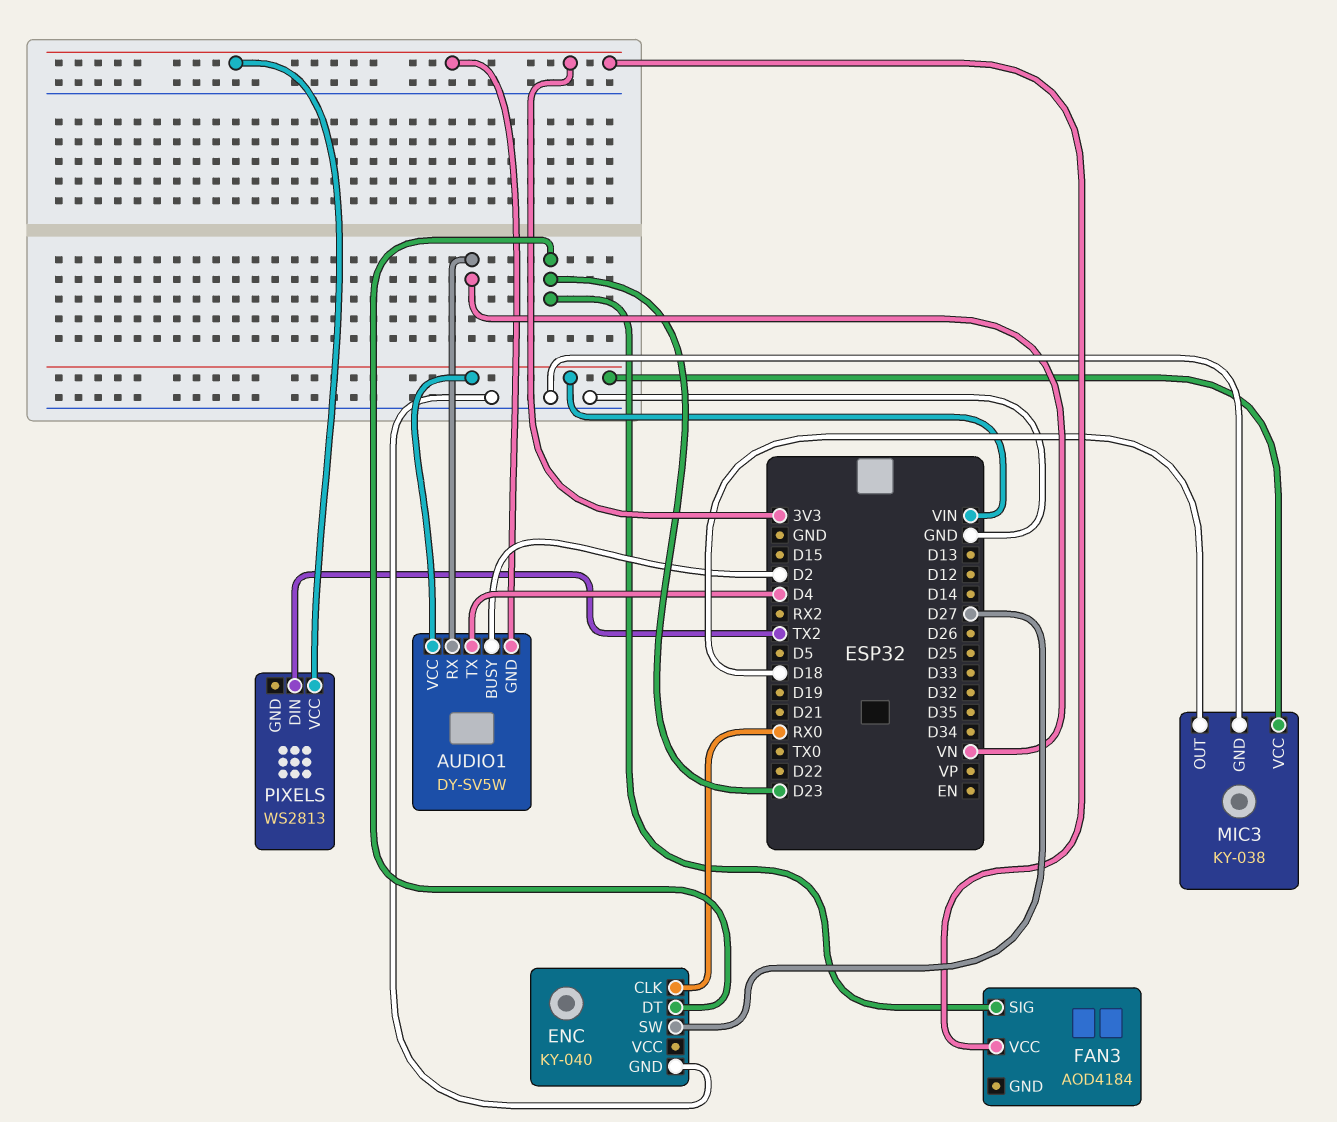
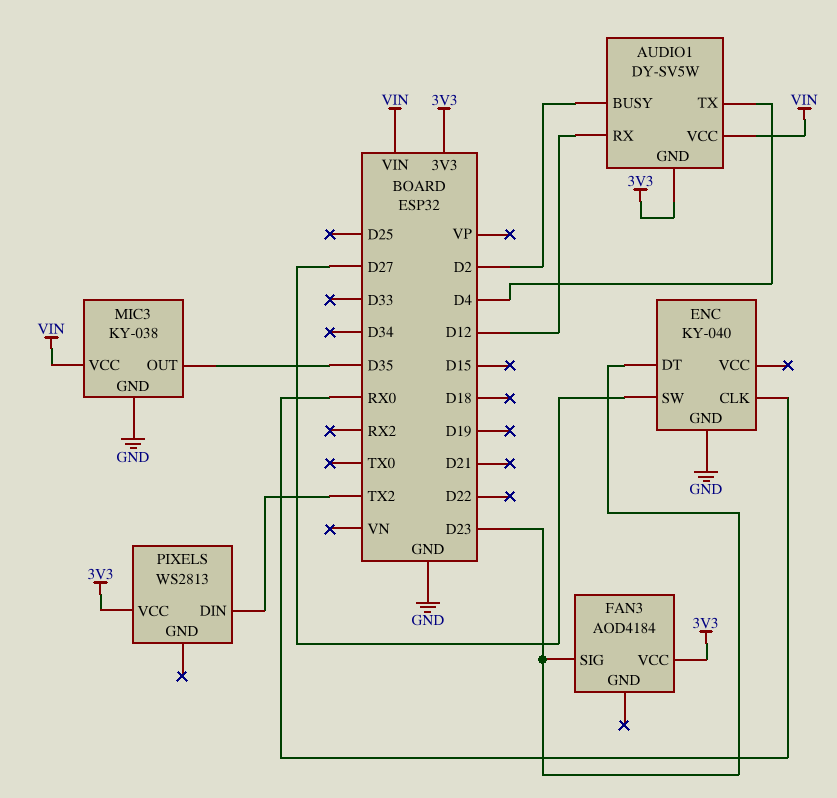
AUDIO1 pin RX: VN -> D12
MIC3 pin OUT: D18 -> D35

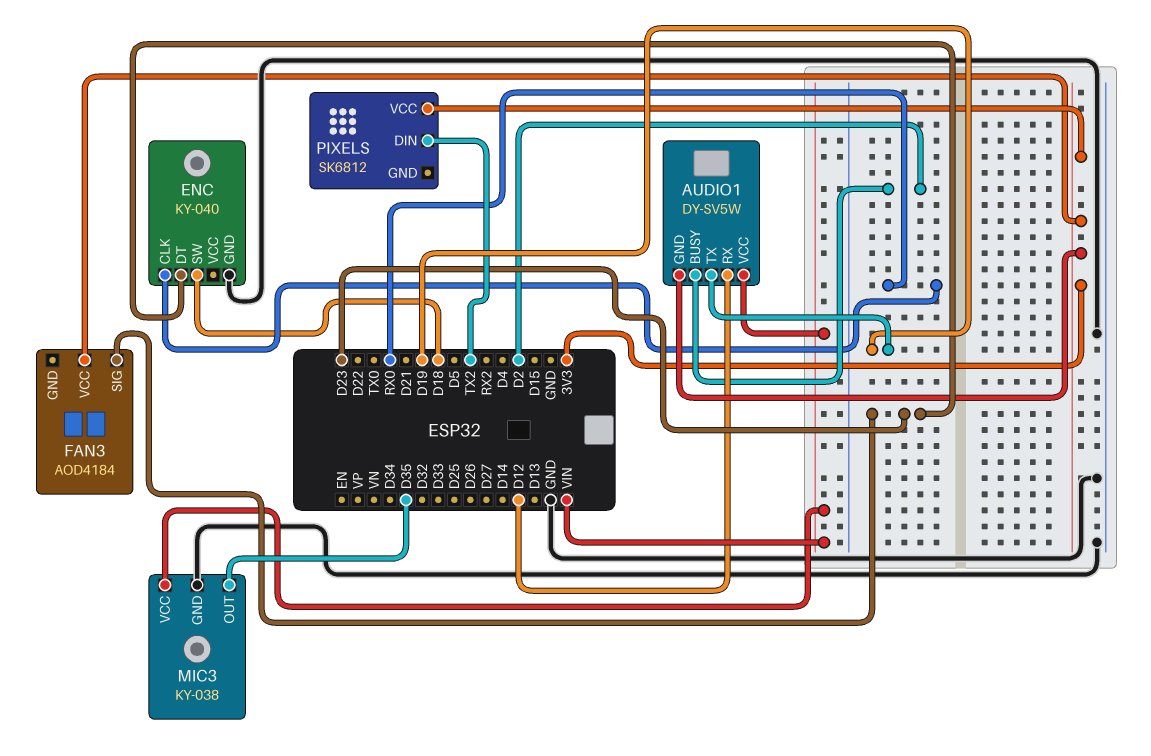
AUDIO1 pin TX: D4 -> D19
ENC pin SW: D27 -> D18
PIXELS: WS2813 -> SK6812

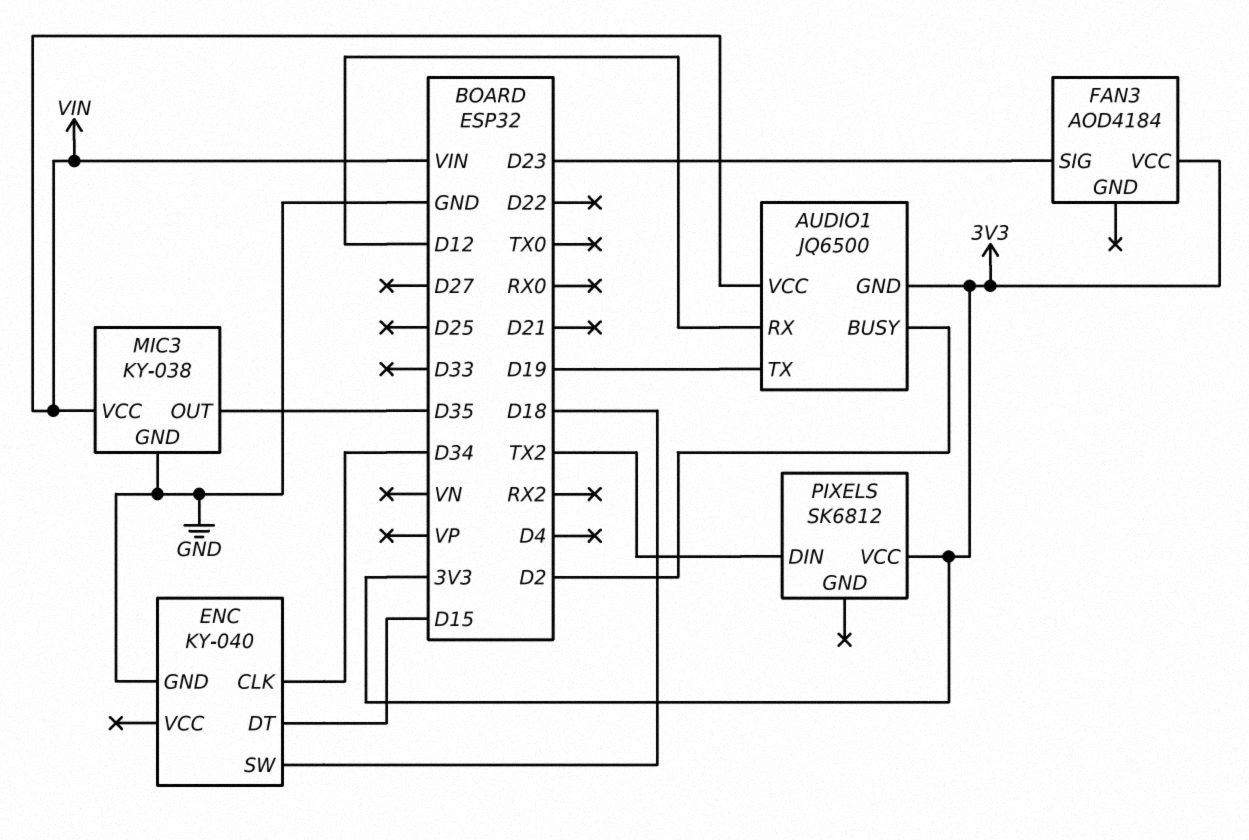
AUDIO1: DY-SV5W -> JQ6500
ENC pin CLK: RX0 -> D34
ENC pin DT: D23 -> D15

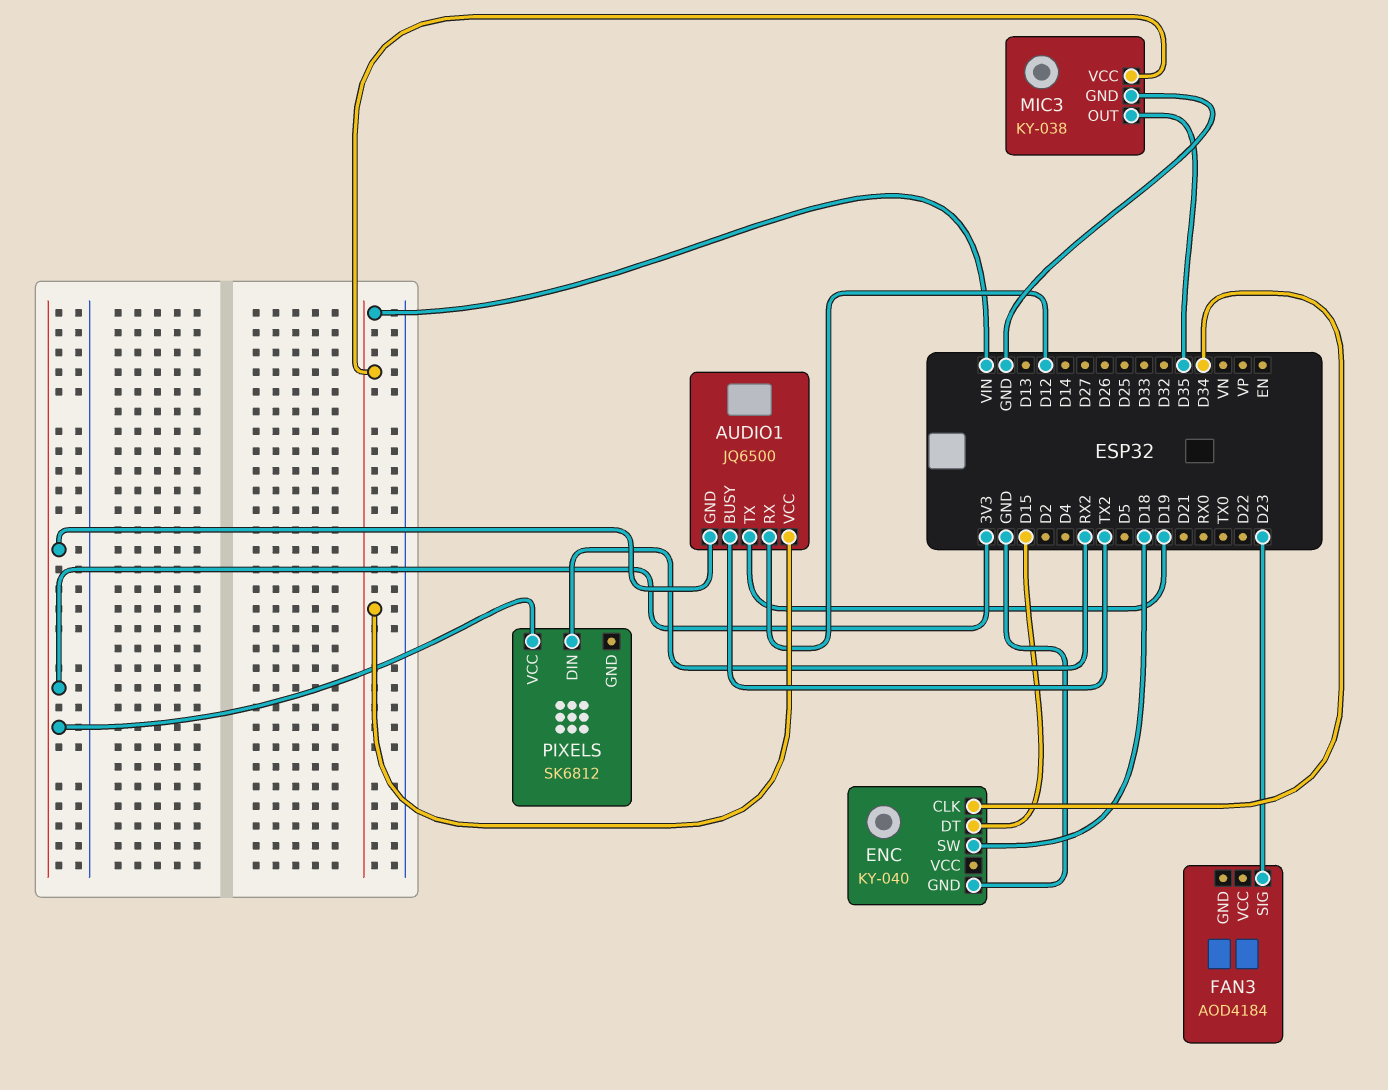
AUDIO1 pin BUSY: D2 -> TX2
FAN3 pin VCC: 3V3 -> none
PIXELS pin DIN: TX2 -> RX2

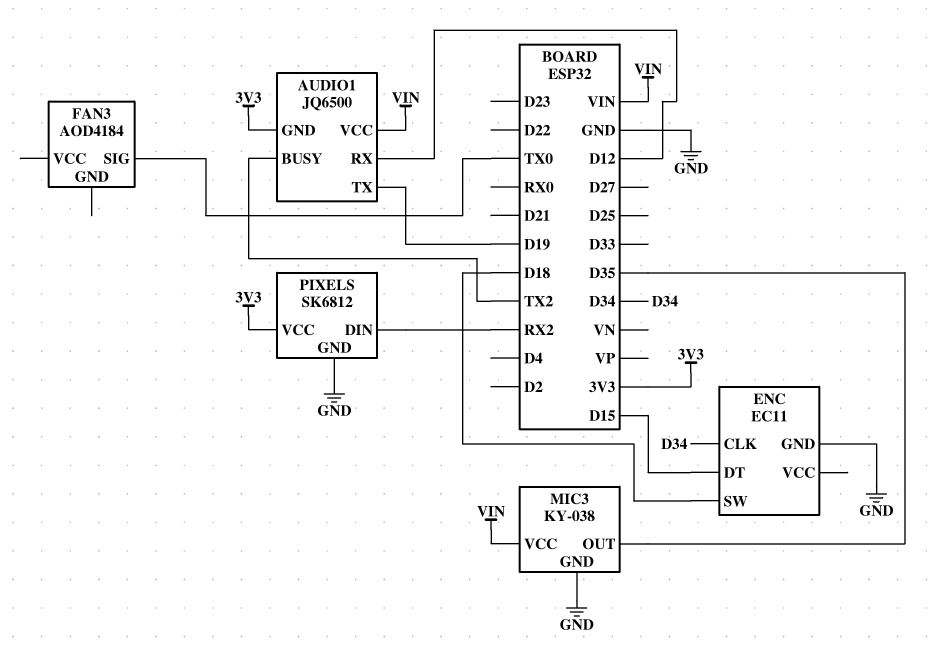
ENC: KY-040 -> EC11
FAN3 pin SIG: D23 -> TX0
PIXELS pin GND: none -> GND

